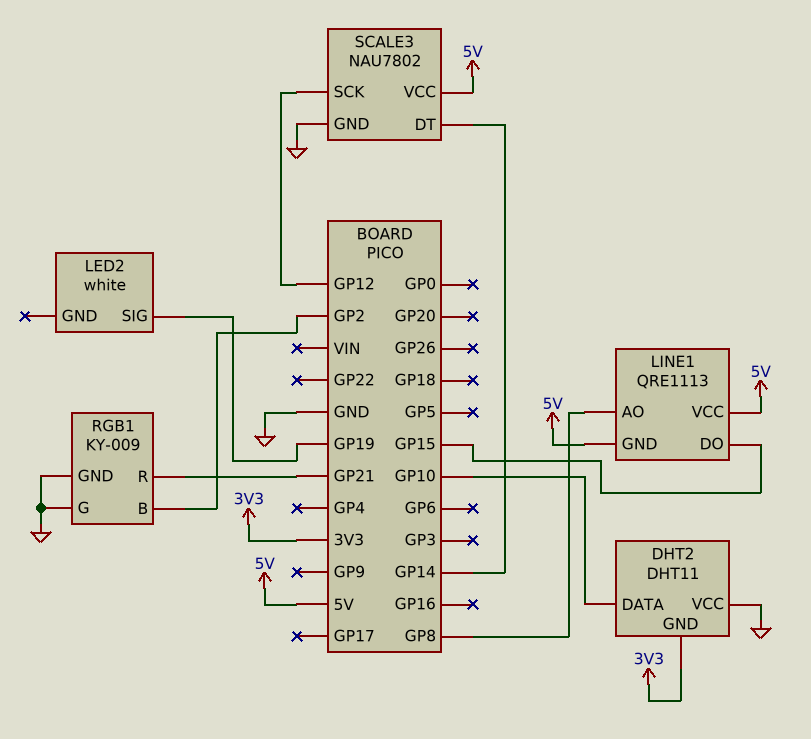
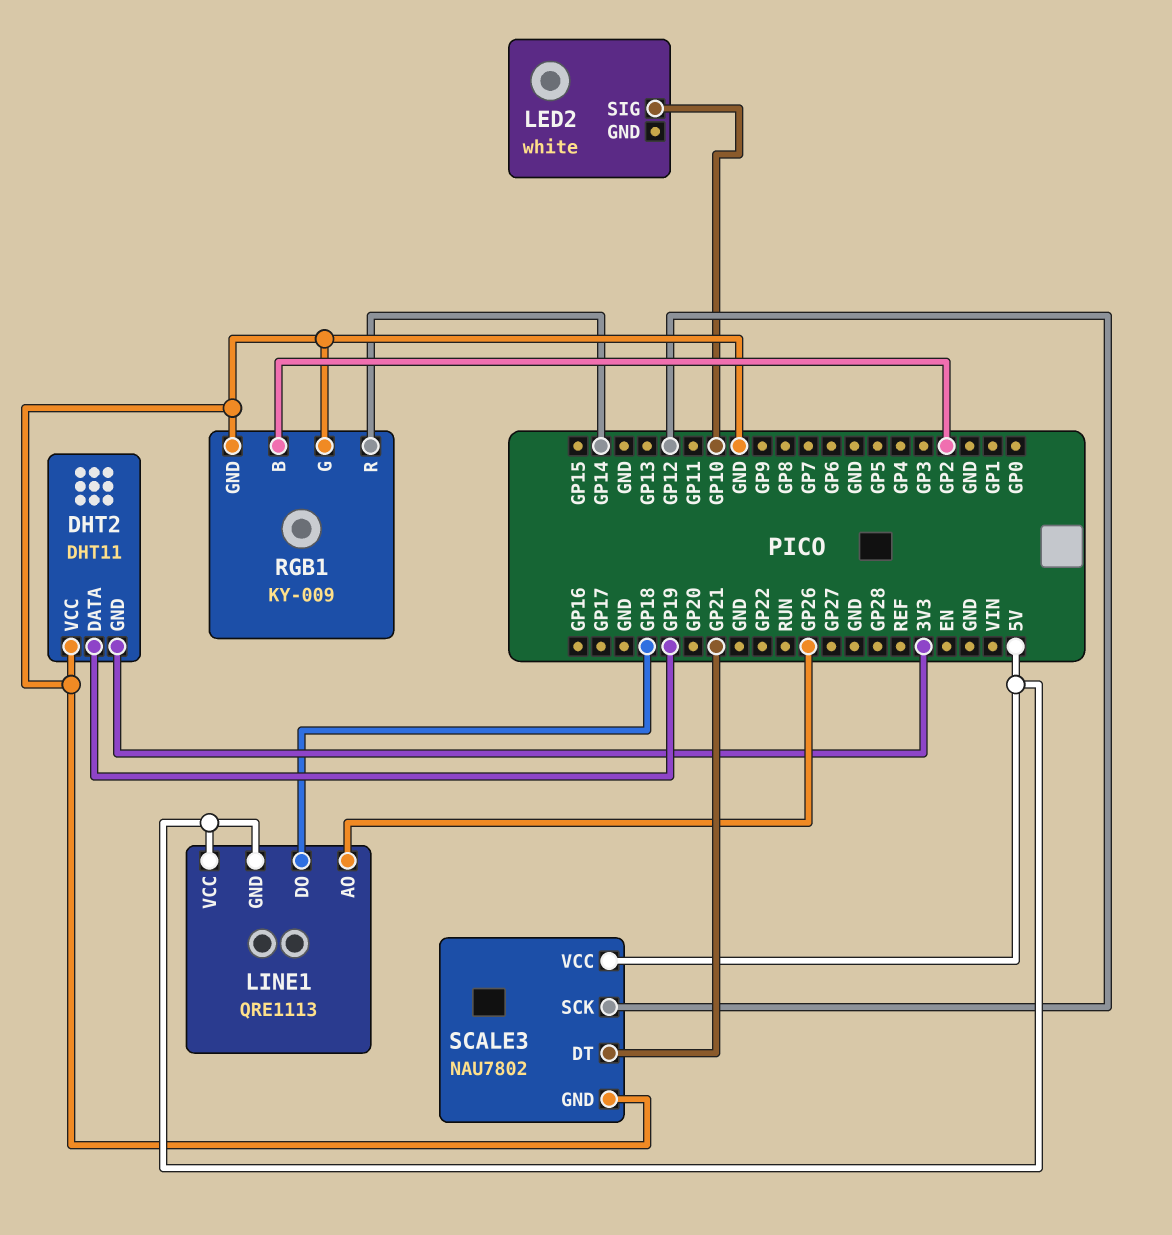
DHT2 pin DATA: GP10 -> GP19
LED2 pin SIG: GP19 -> GP10
LINE1 pin AO: GP8 -> GP26
LINE1 pin DO: GP15 -> GP18
RGB1 pin R: GP21 -> GP14
SCALE3 pin DT: GP14 -> GP21

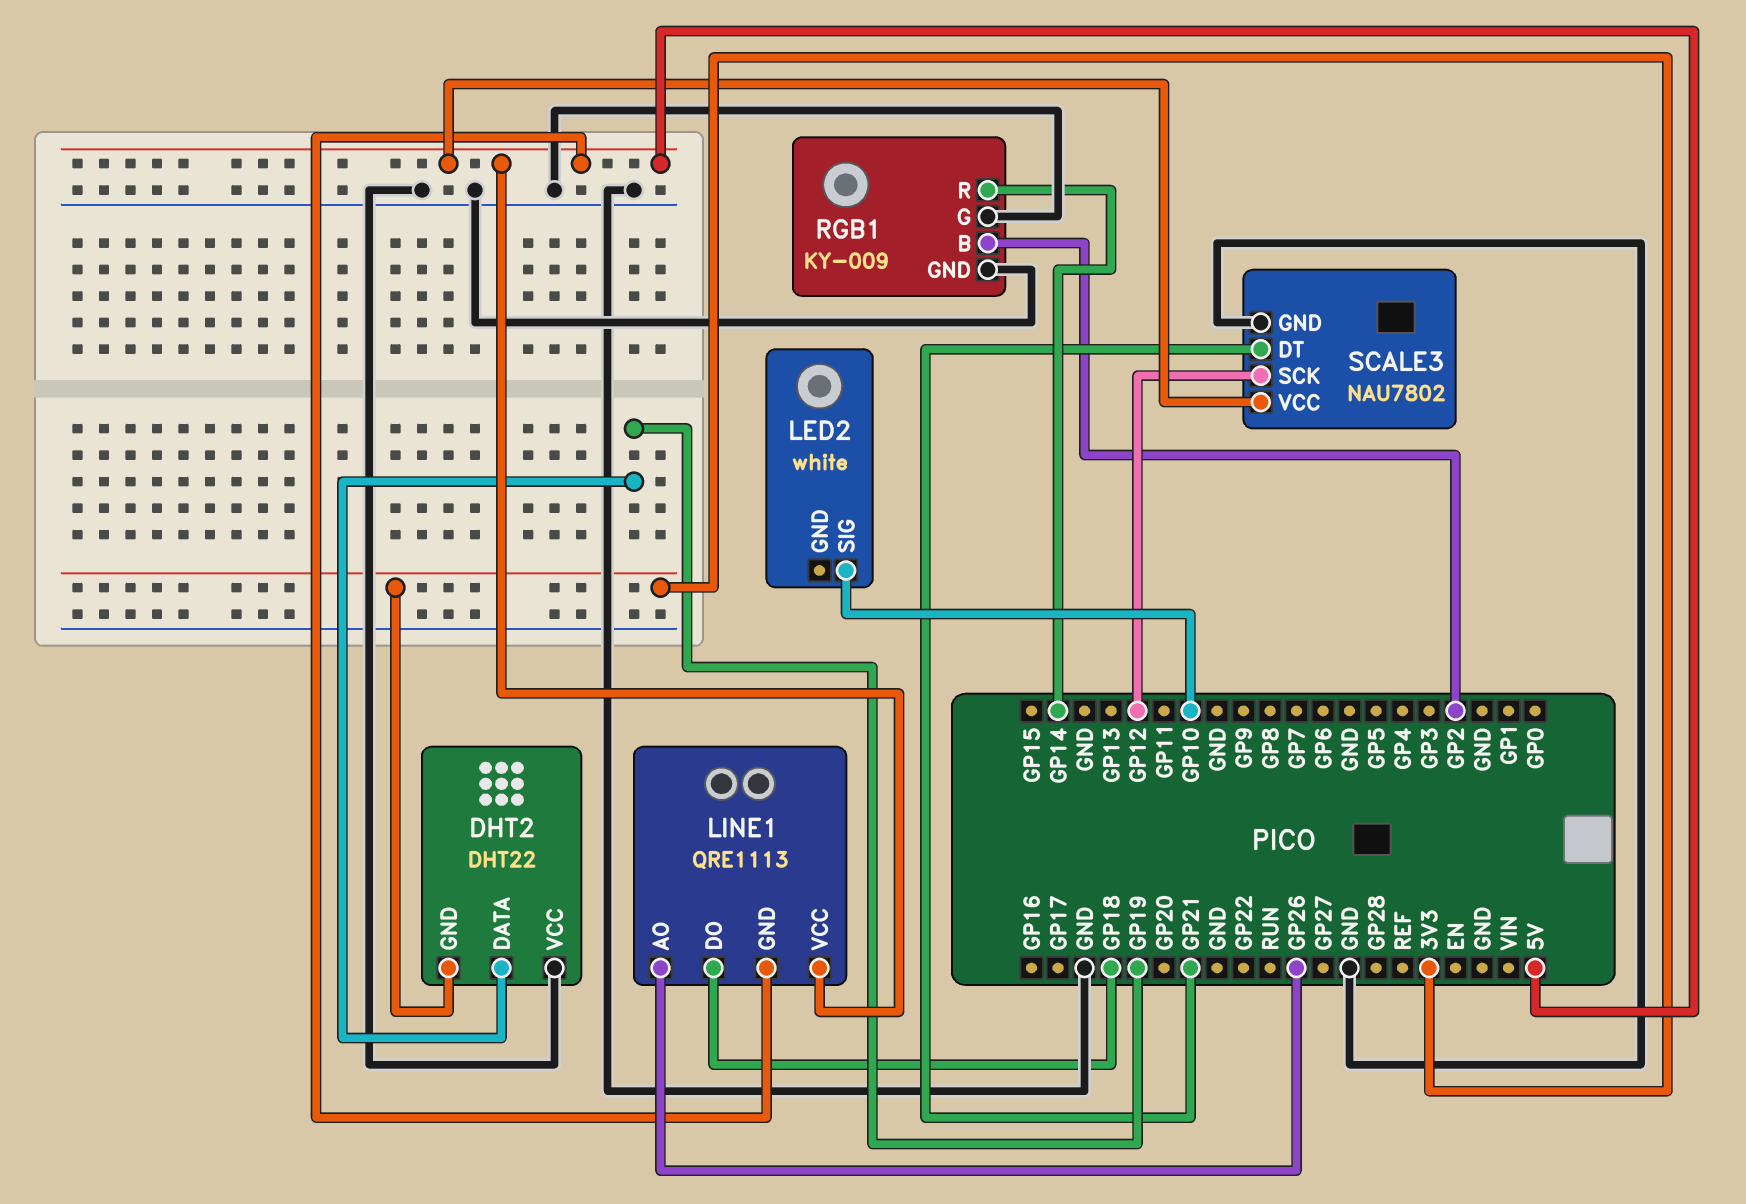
DHT2: DHT11 -> DHT22

